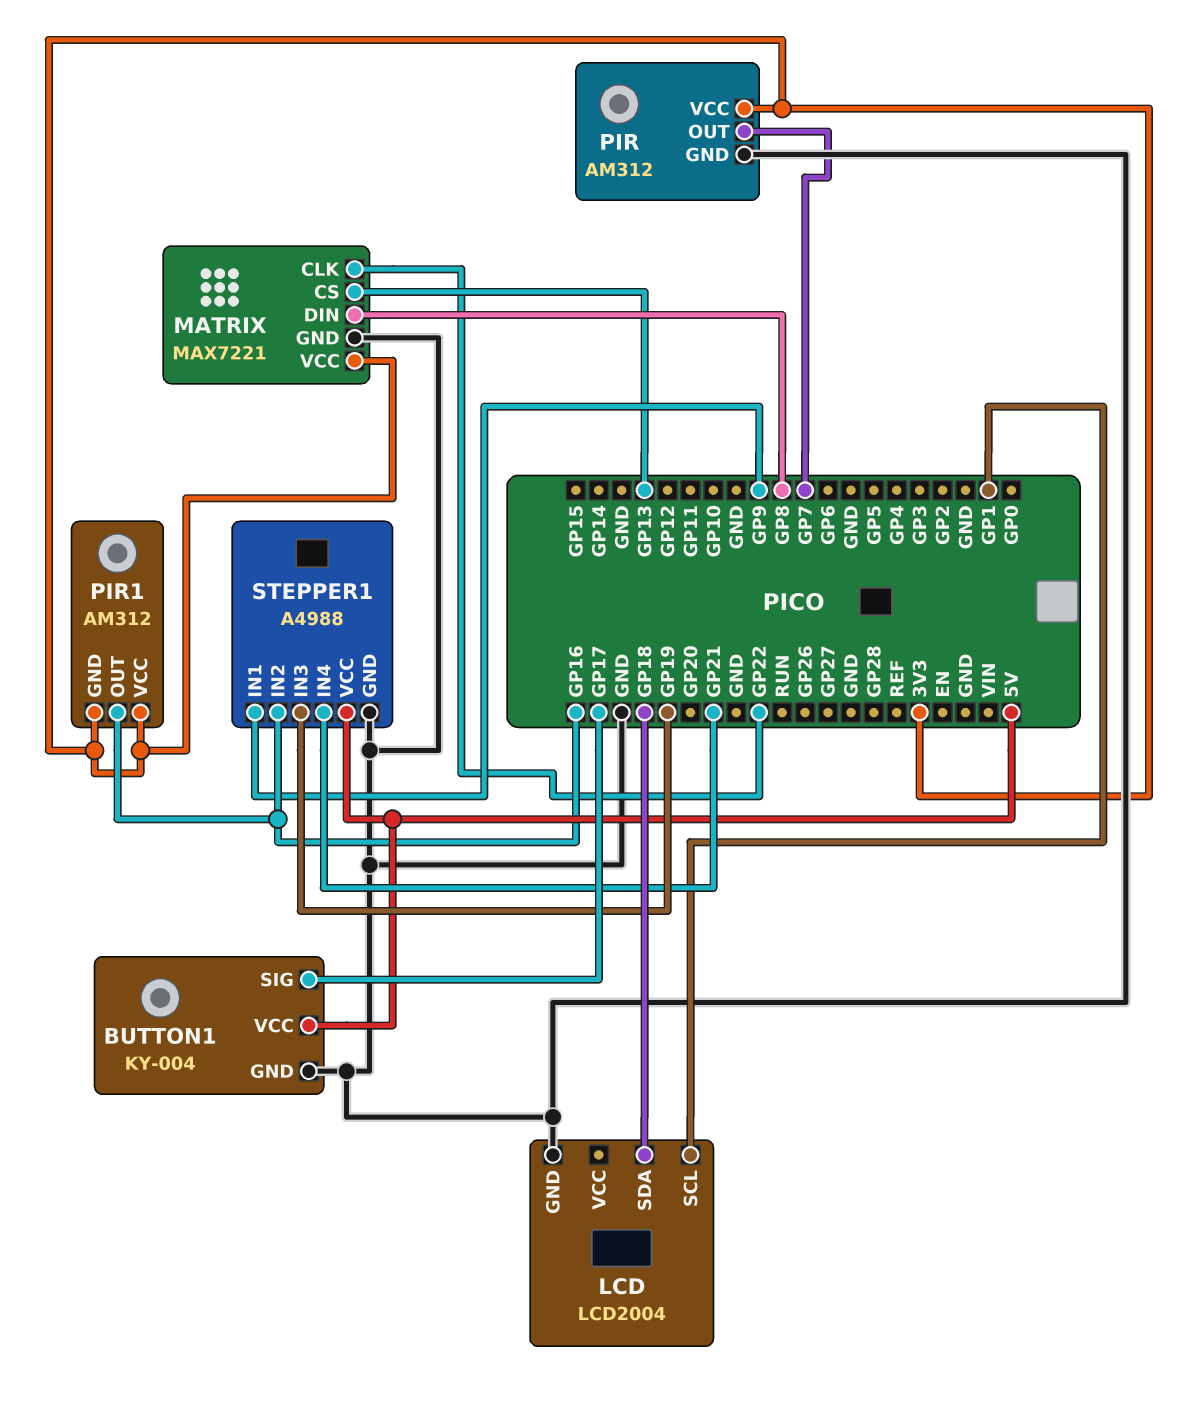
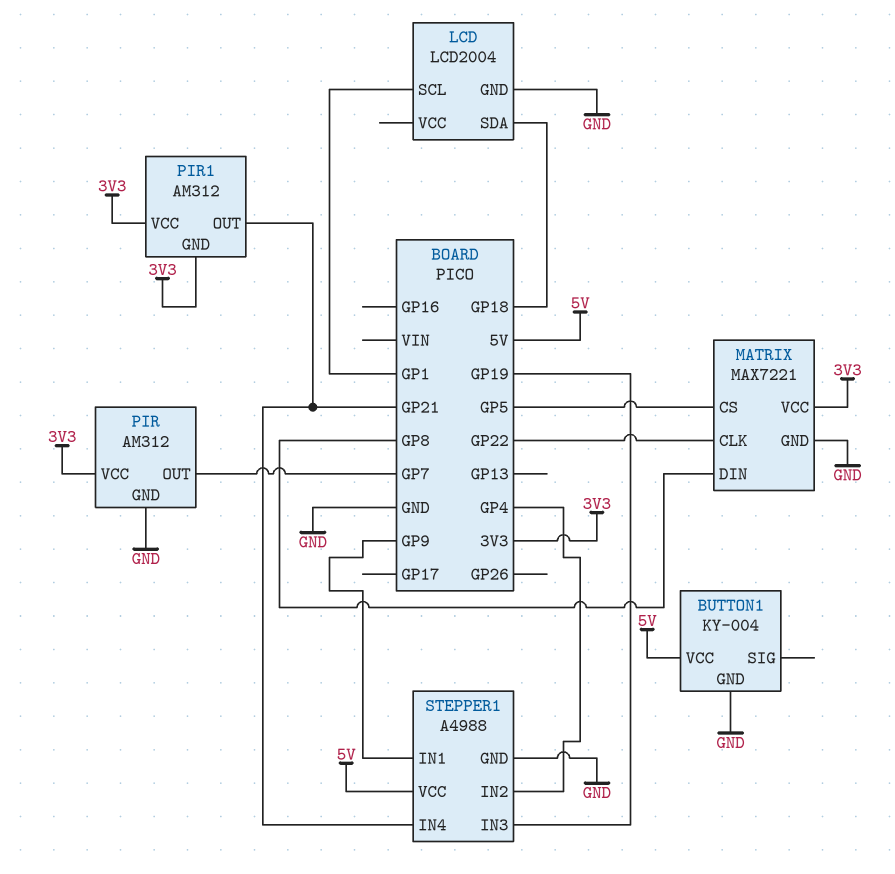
BUTTON1 pin SIG: GP17 -> none
MATRIX pin CS: GP13 -> GP5
PIR1 pin OUT: GP16 -> GP21
STEPPER1 pin IN2: GP16 -> GP4

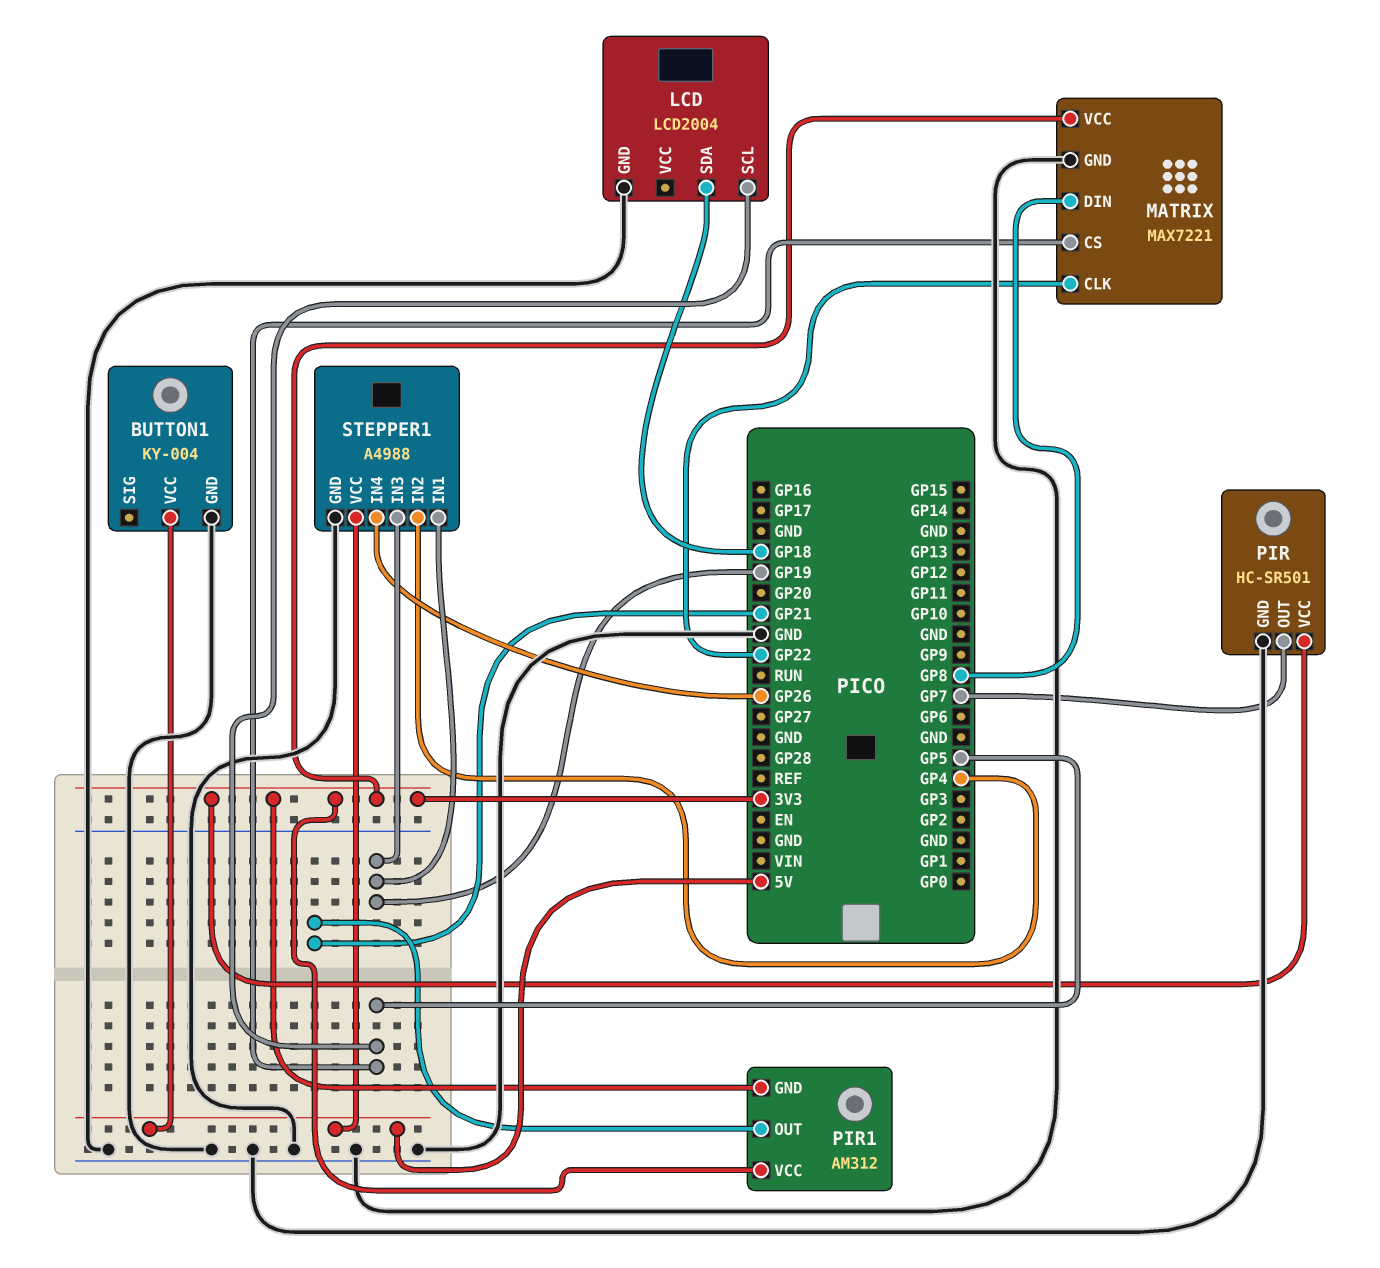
LCD pin SCL: GP1 -> GP5
PIR: AM312 -> HC-SR501
STEPPER1 pin IN1: GP9 -> GP19
STEPPER1 pin IN4: GP21 -> GP26

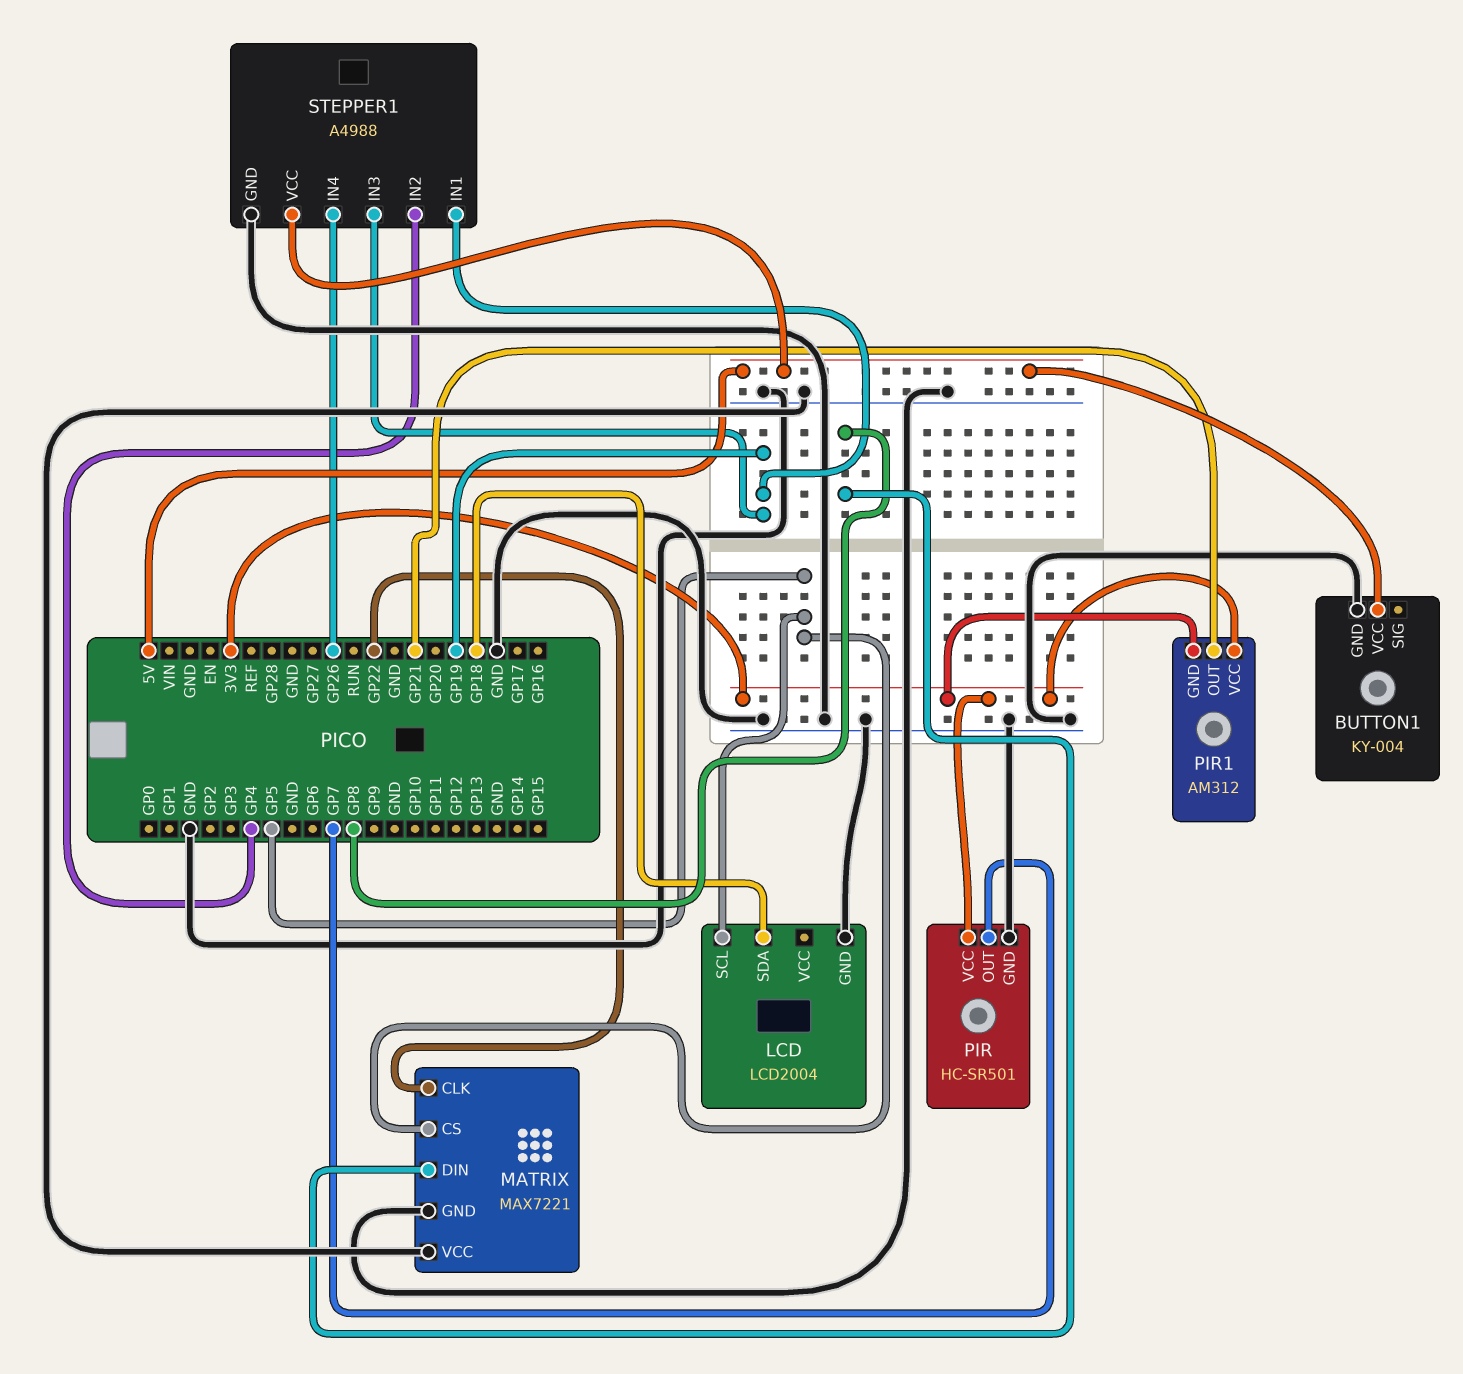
MATRIX pin VCC: 3V3 -> GND

